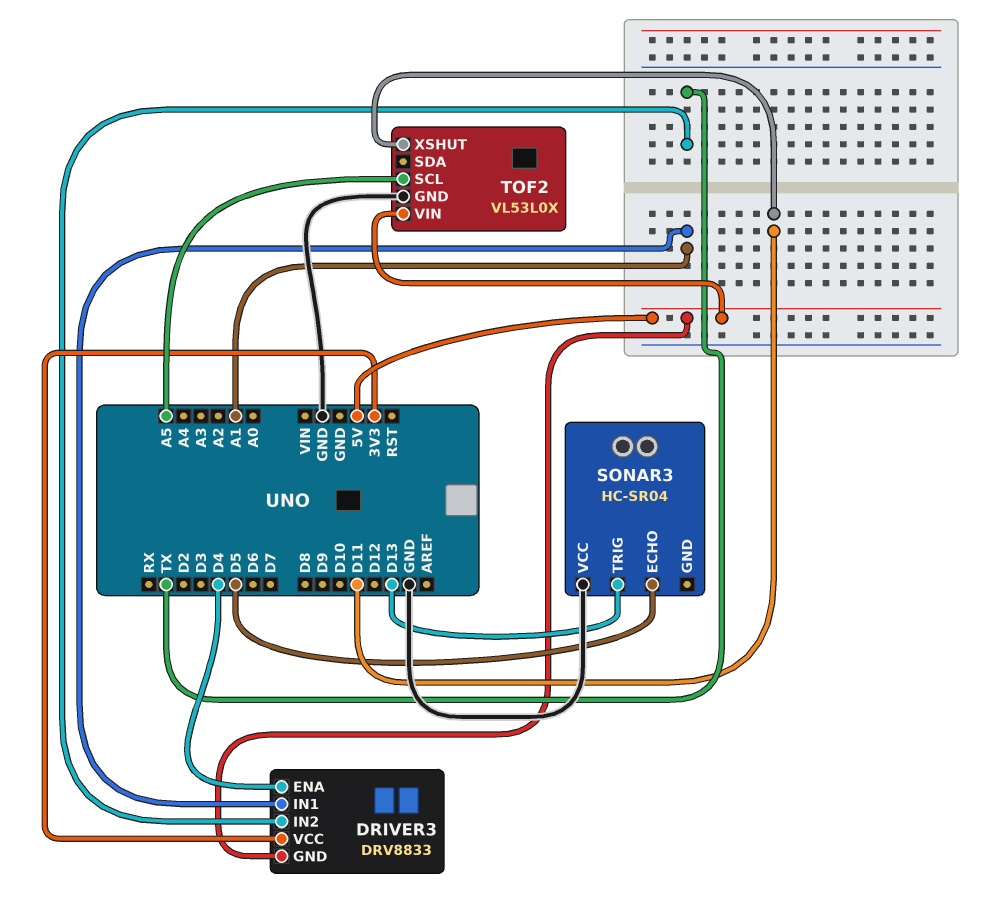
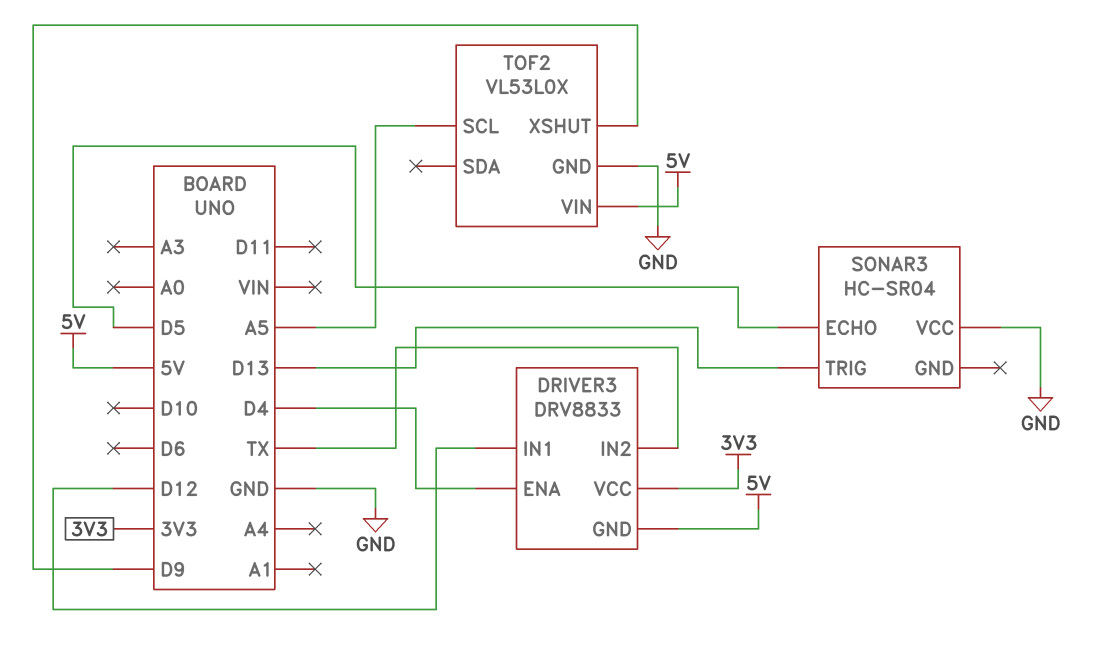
DRIVER3 pin IN1: A1 -> D12
TOF2 pin XSHUT: D11 -> D9

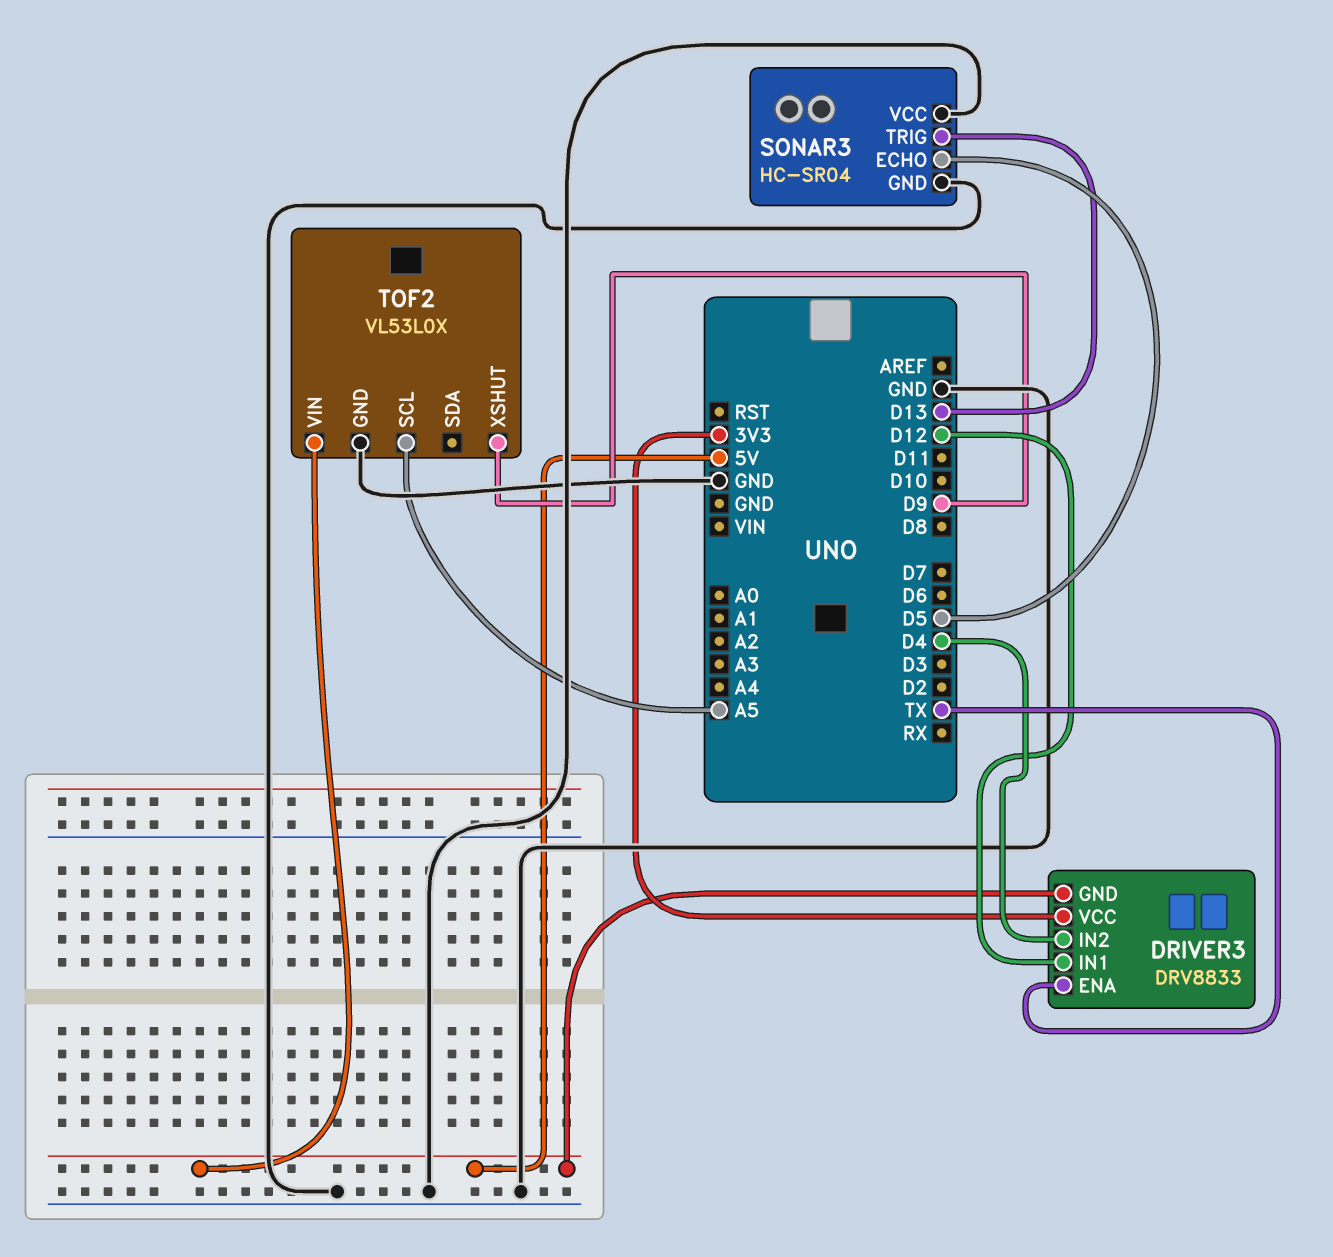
DRIVER3 pin ENA: D4 -> TX
DRIVER3 pin IN2: TX -> D4
SONAR3 pin GND: none -> GND

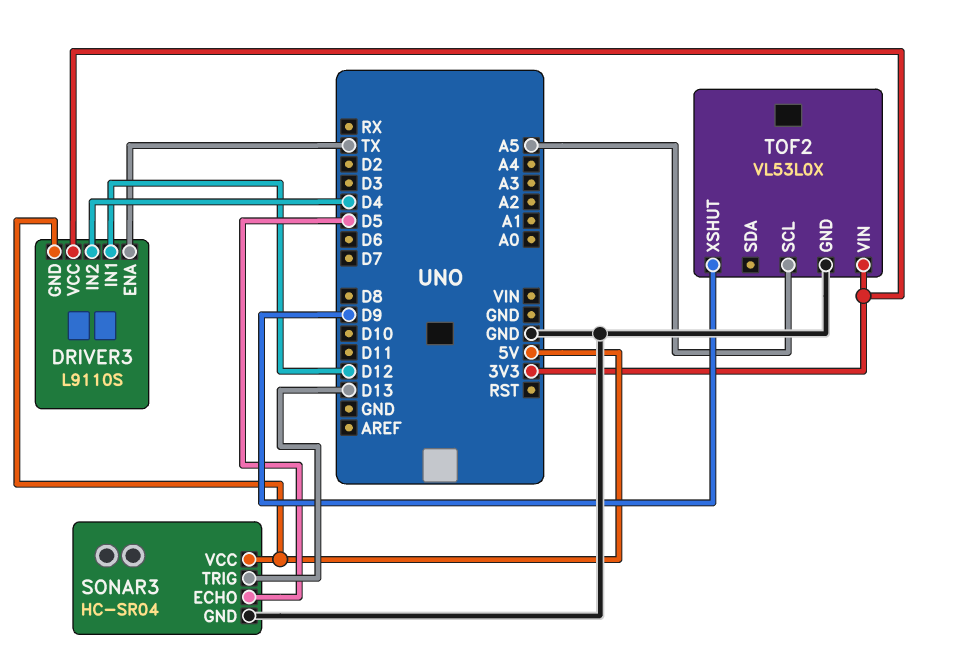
DRIVER3: DRV8833 -> L9110S
SONAR3 pin VCC: GND -> 5V
TOF2 pin VIN: 5V -> 3V3

